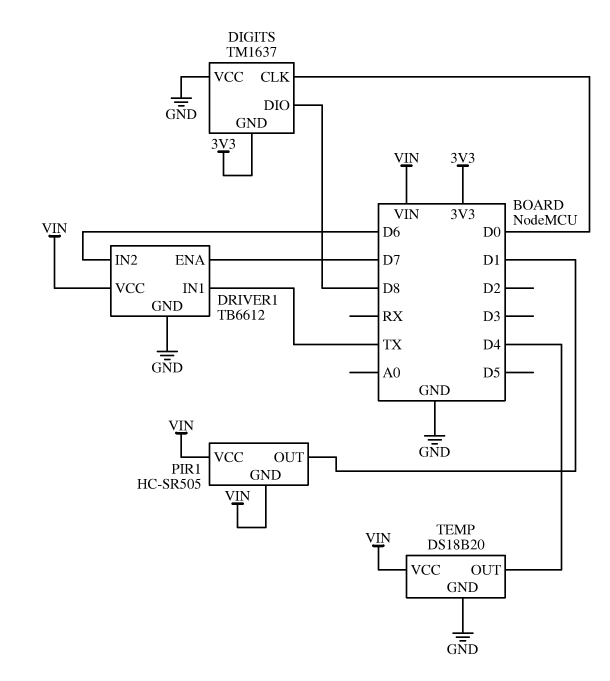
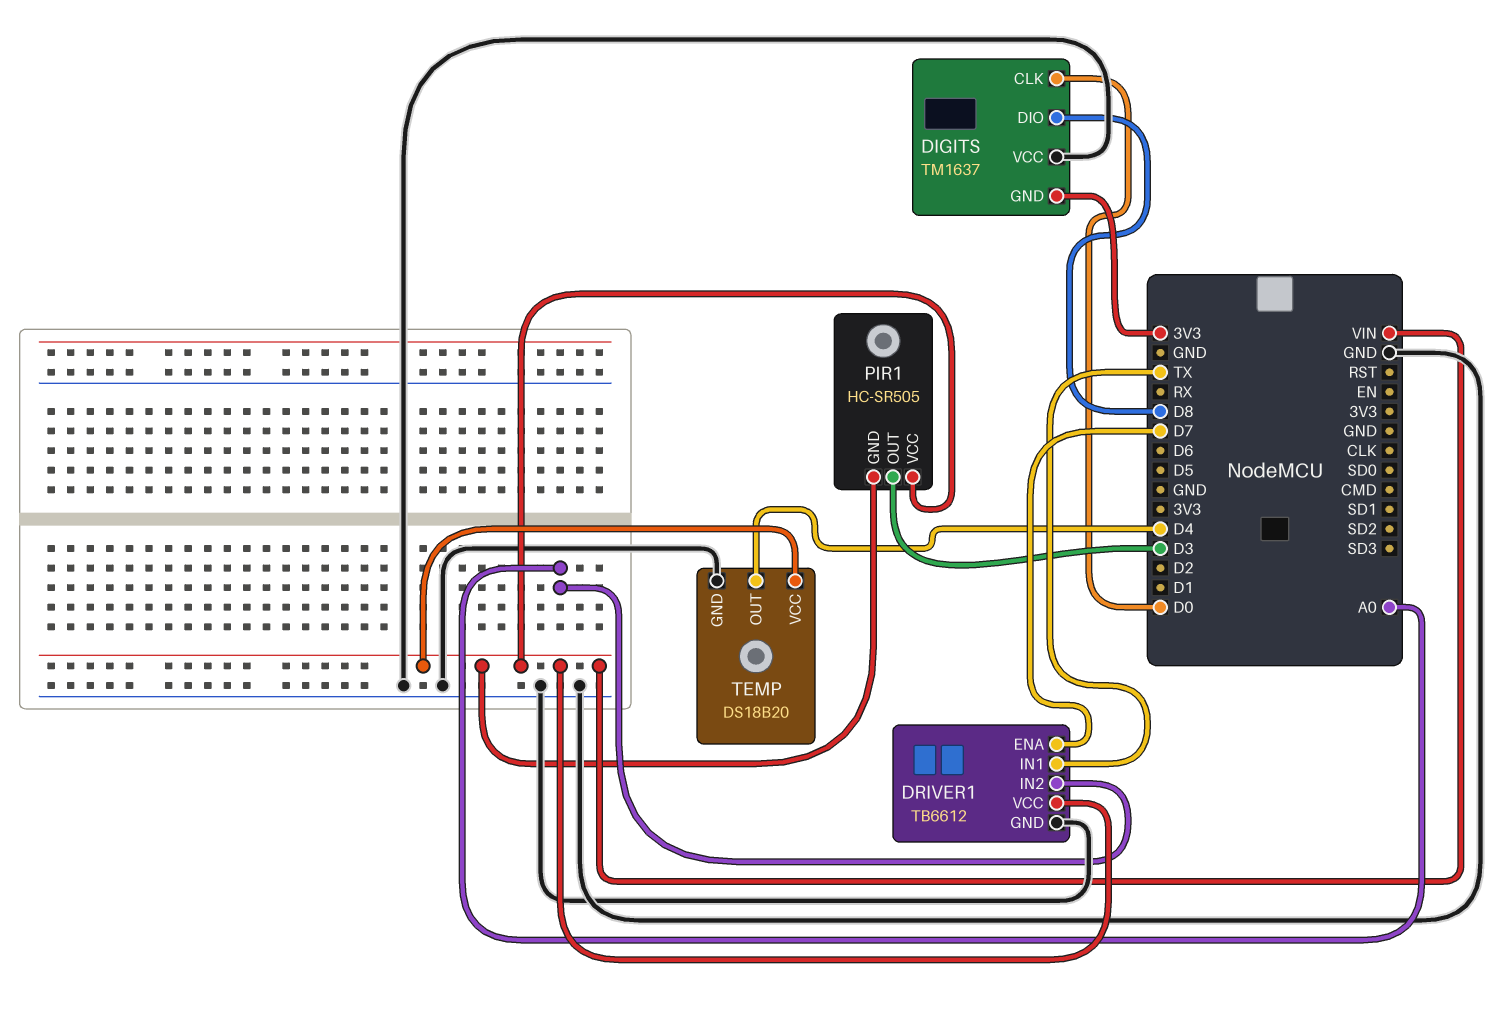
DRIVER1 pin IN2: D6 -> A0
PIR1 pin OUT: D1 -> D3

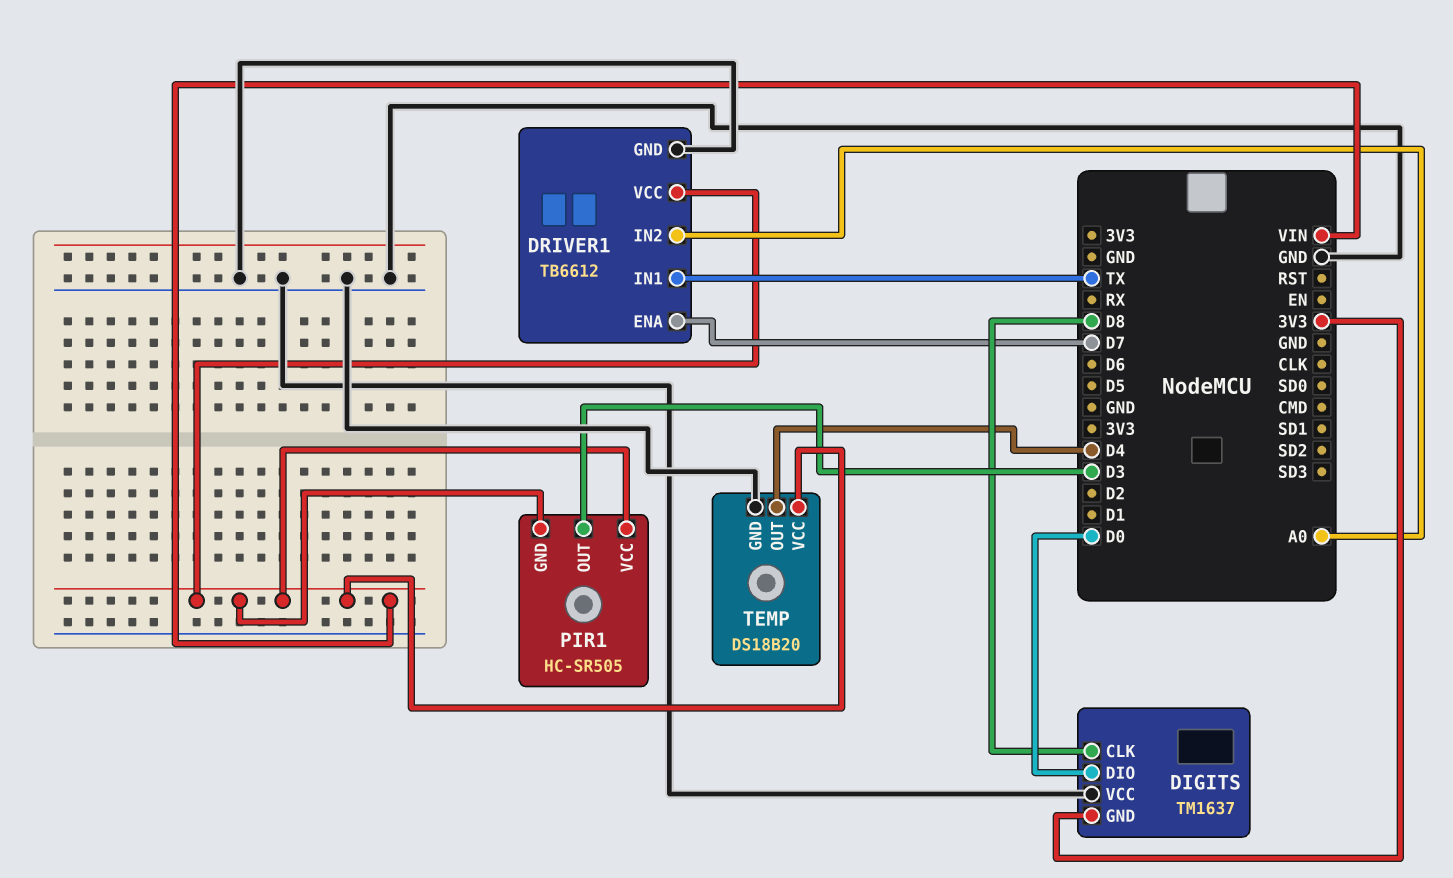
DIGITS pin CLK: D0 -> D8
DIGITS pin DIO: D8 -> D0

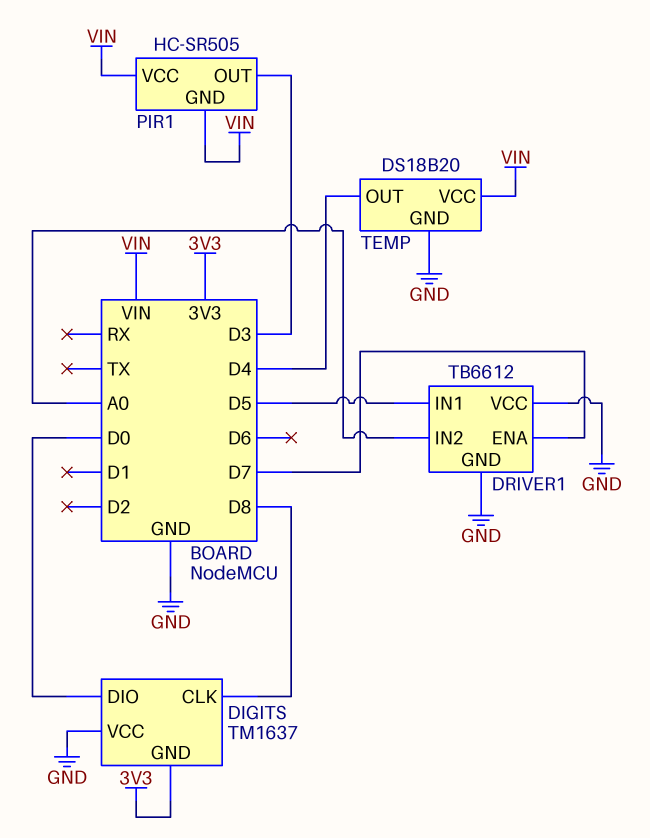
DRIVER1 pin IN1: TX -> D5
DRIVER1 pin VCC: VIN -> GND

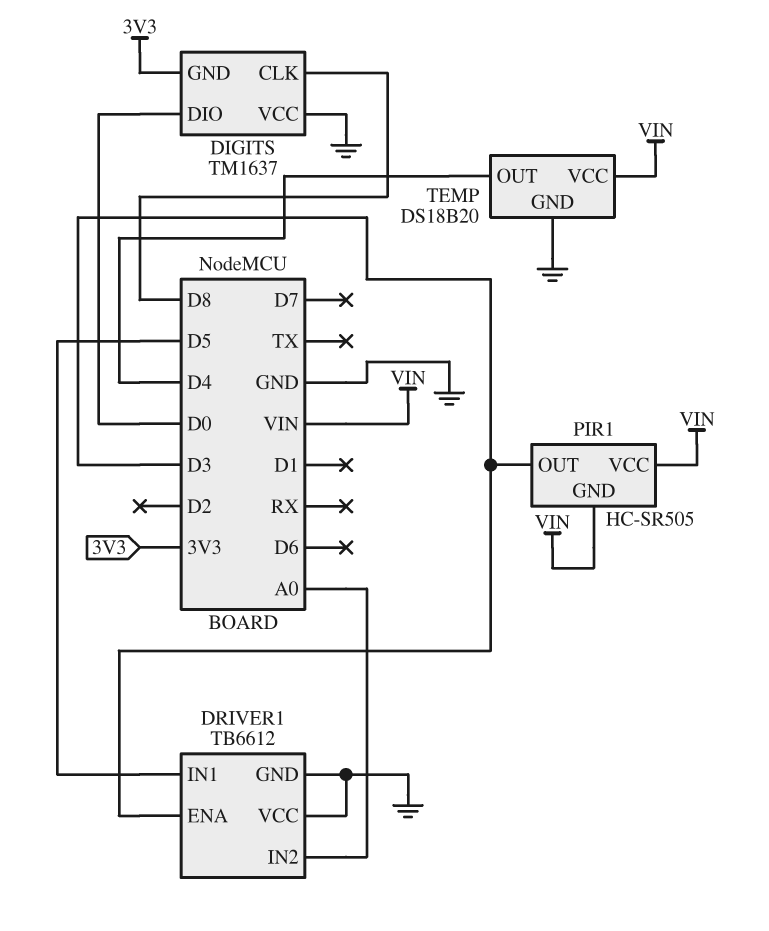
DRIVER1 pin ENA: D7 -> D3

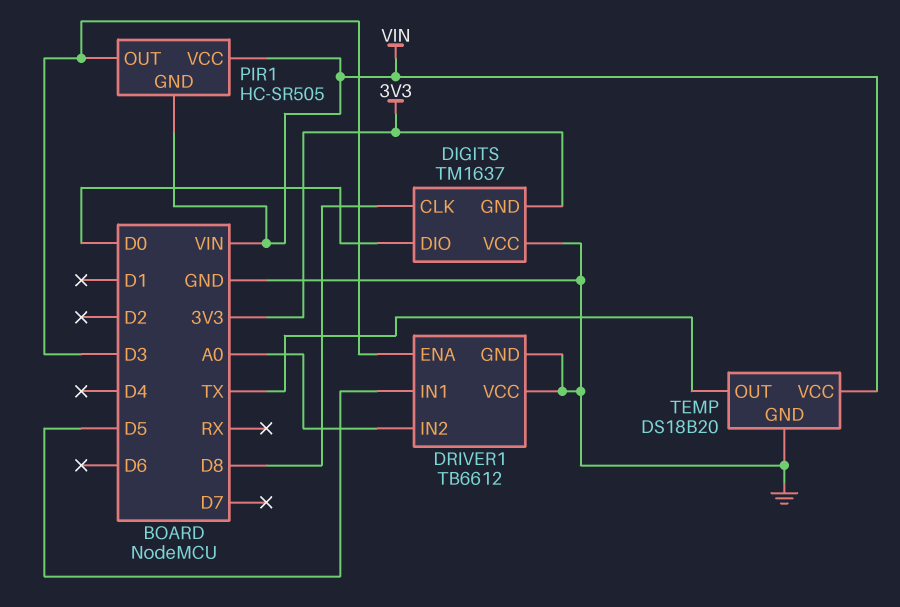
TEMP pin OUT: D4 -> TX

